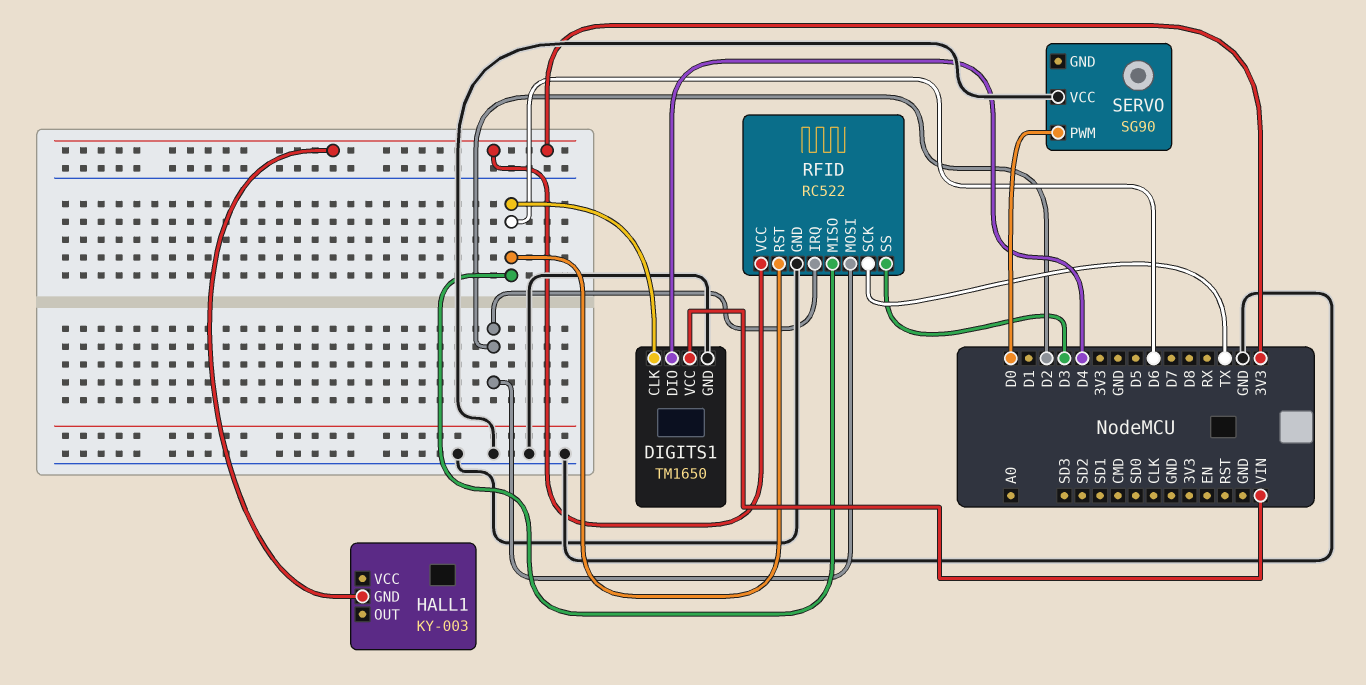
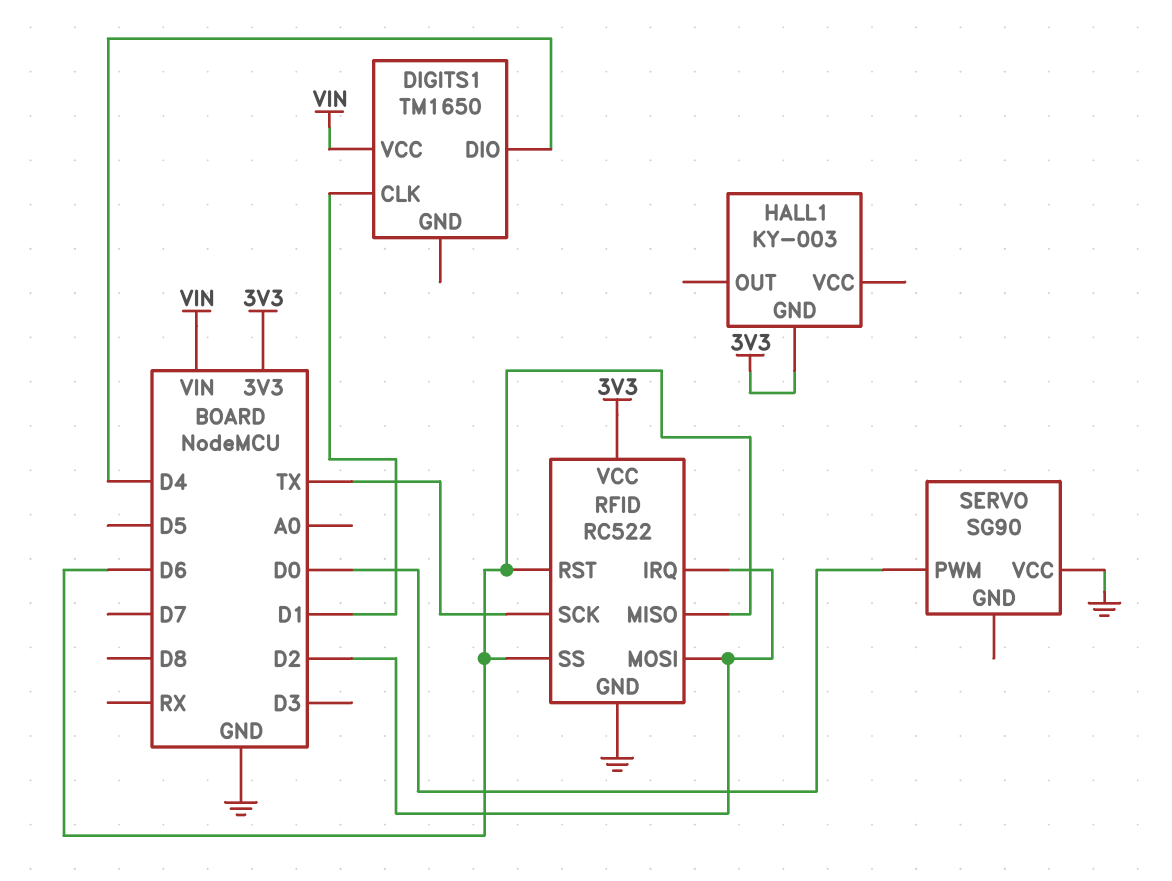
DIGITS1 pin CLK: D6 -> D1
DIGITS1 pin GND: GND -> none
RFID pin SS: D3 -> D6

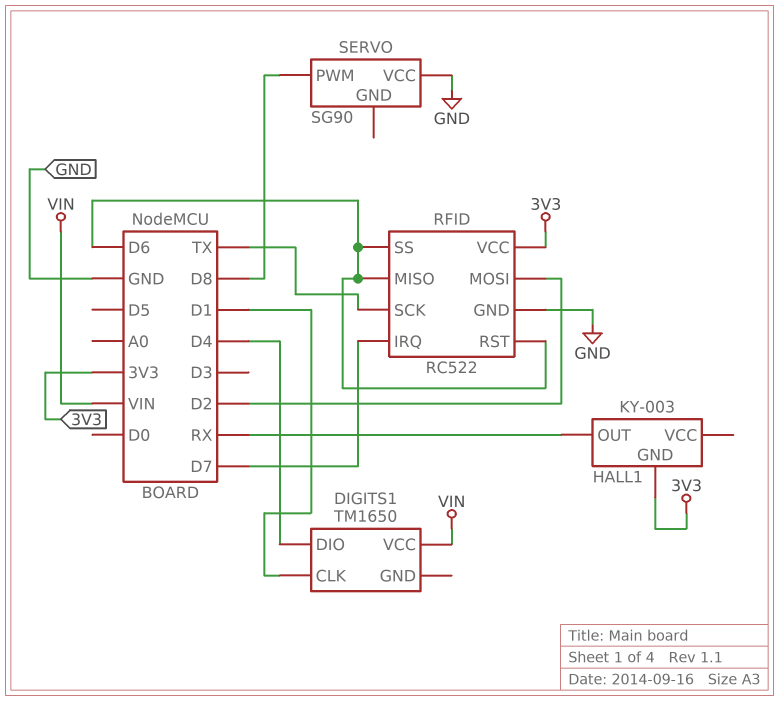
HALL1 pin OUT: none -> RX
RFID pin IRQ: D2 -> D7
SERVO pin PWM: D0 -> D8

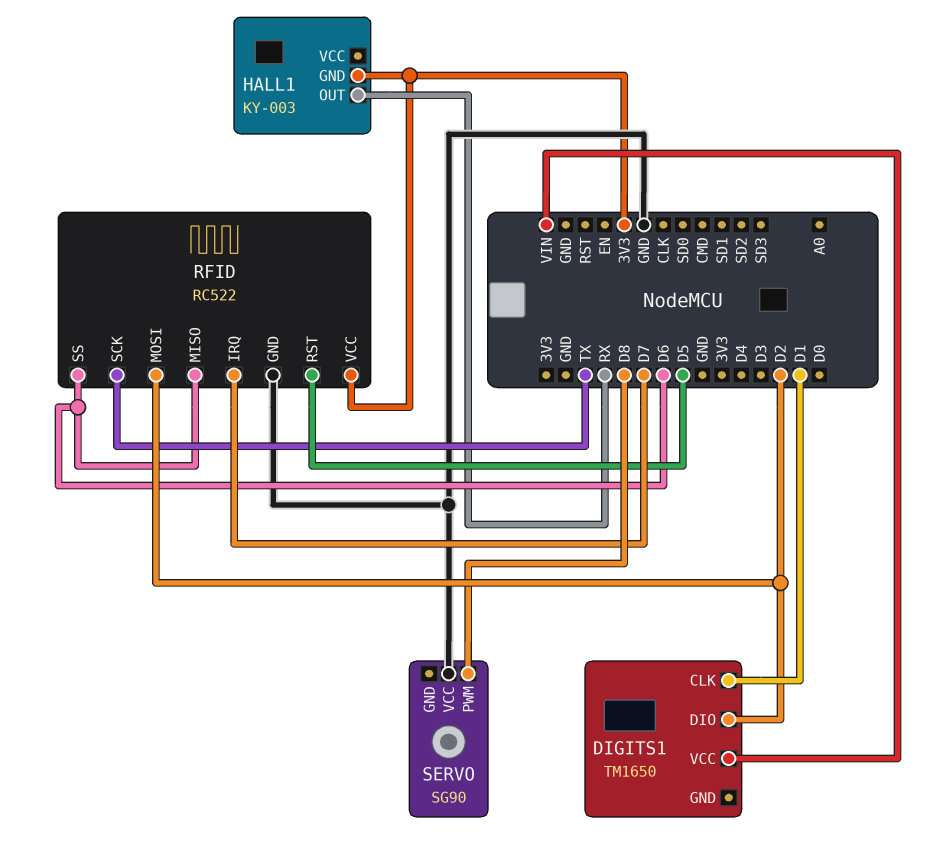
DIGITS1 pin DIO: D4 -> D2
RFID pin RST: D6 -> D5

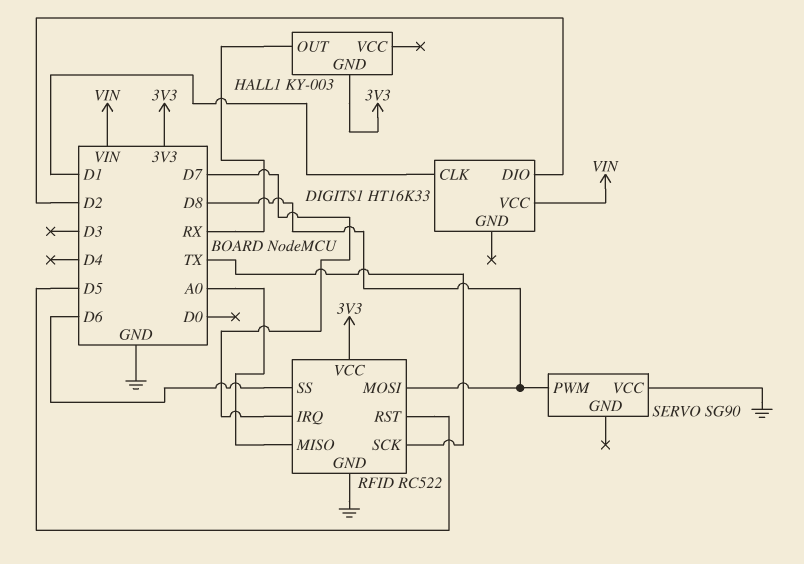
DIGITS1: TM1650 -> HT16K33
RFID pin MISO: D6 -> A0
RFID pin MOSI: D2 -> D8

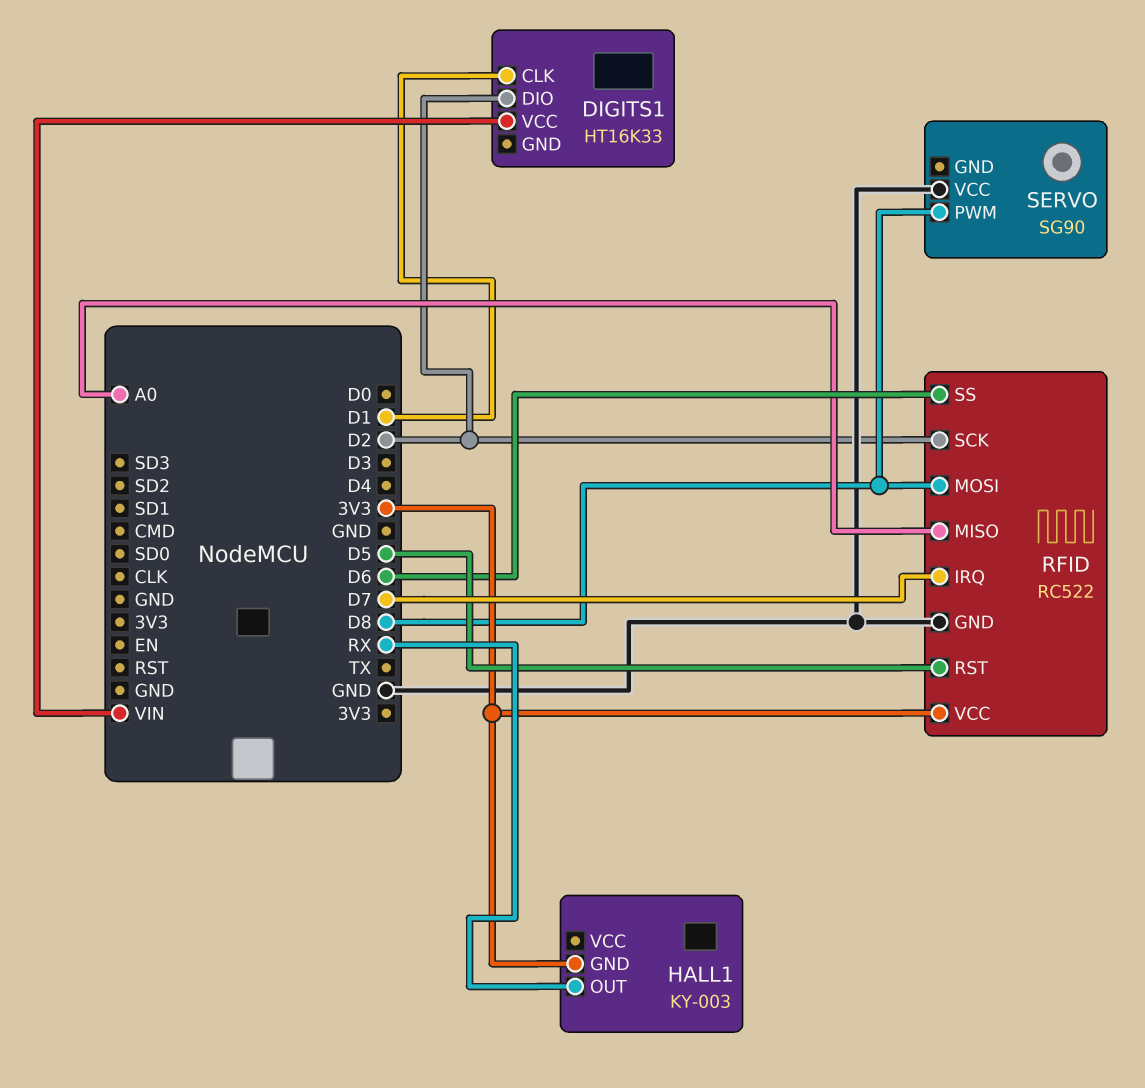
RFID pin SCK: TX -> D2

